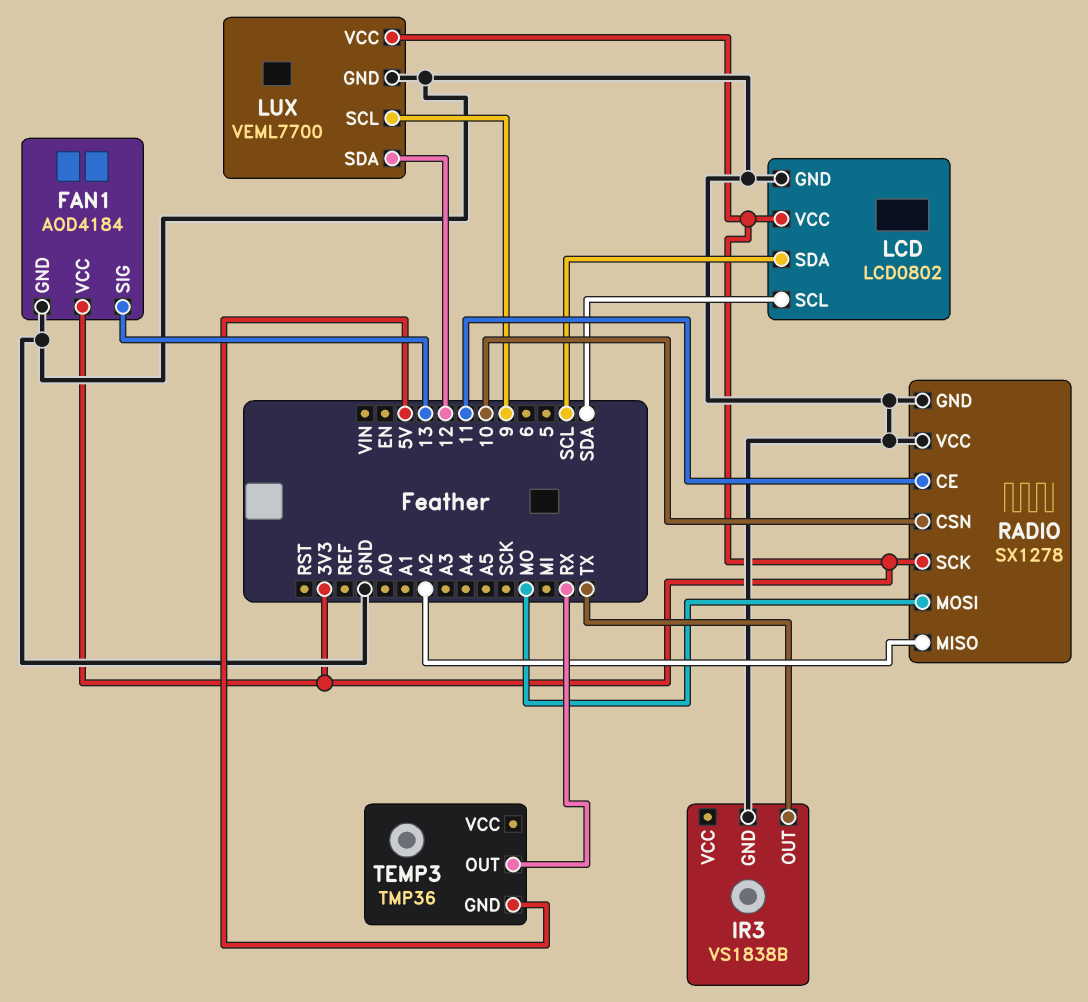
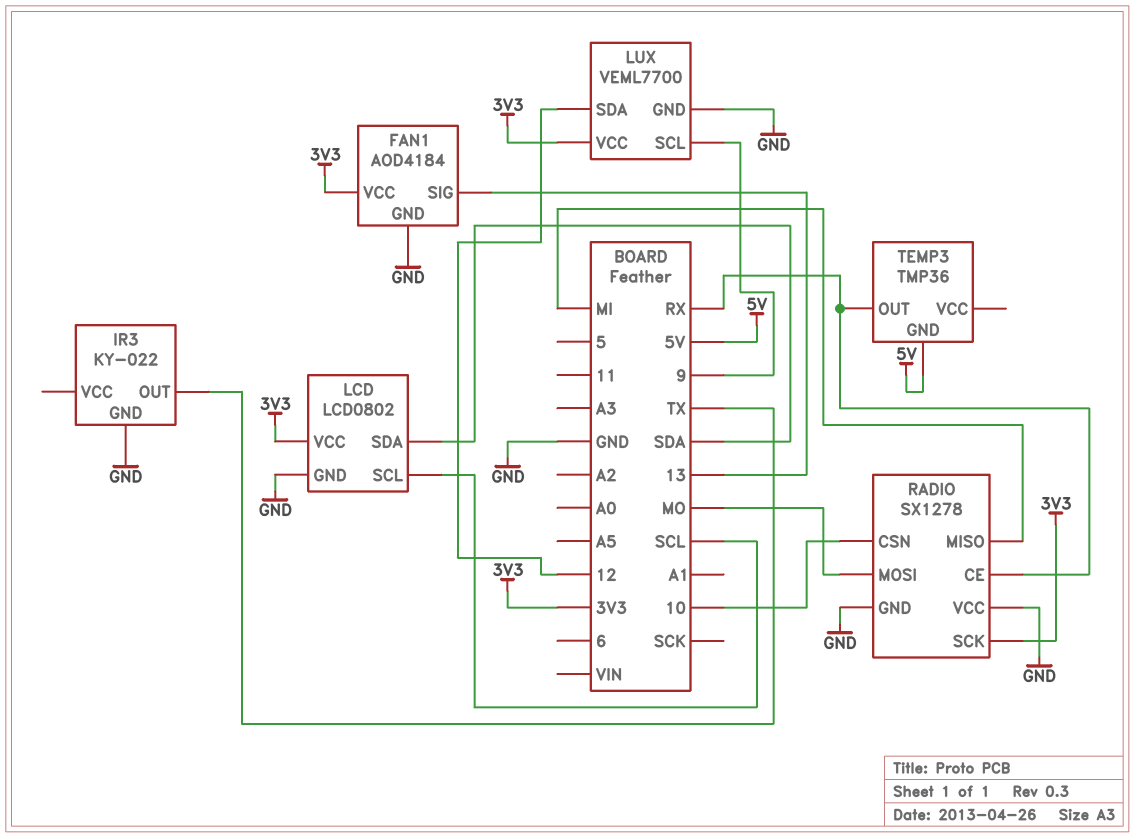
IR3: VS1838B -> KY-022
LCD pin SCL: SDA -> SCL
LCD pin SDA: SCL -> SDA
RADIO pin CE: 11 -> RX
RADIO pin MISO: A2 -> MI

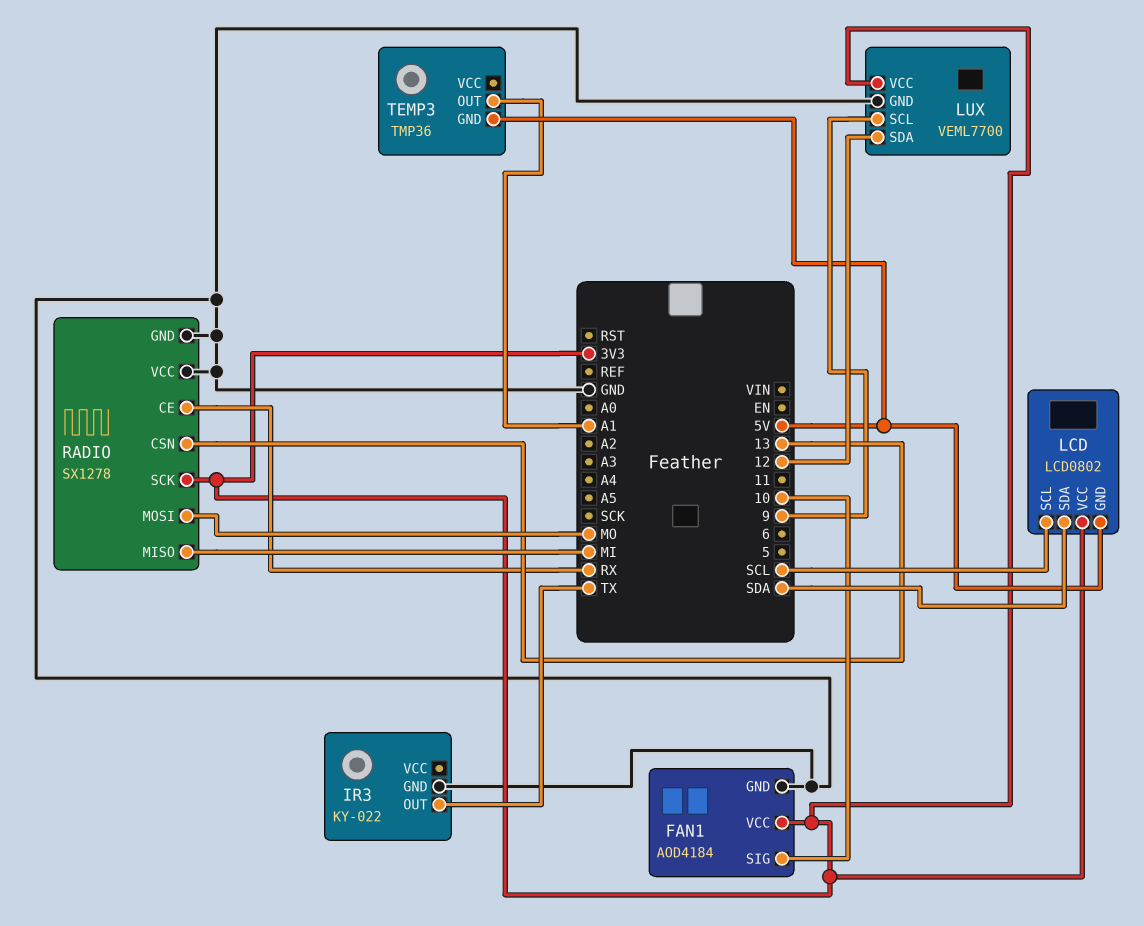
FAN1 pin SIG: 13 -> 10
LCD pin GND: GND -> 5V
RADIO pin CSN: 10 -> 13
TEMP3 pin OUT: RX -> A1

